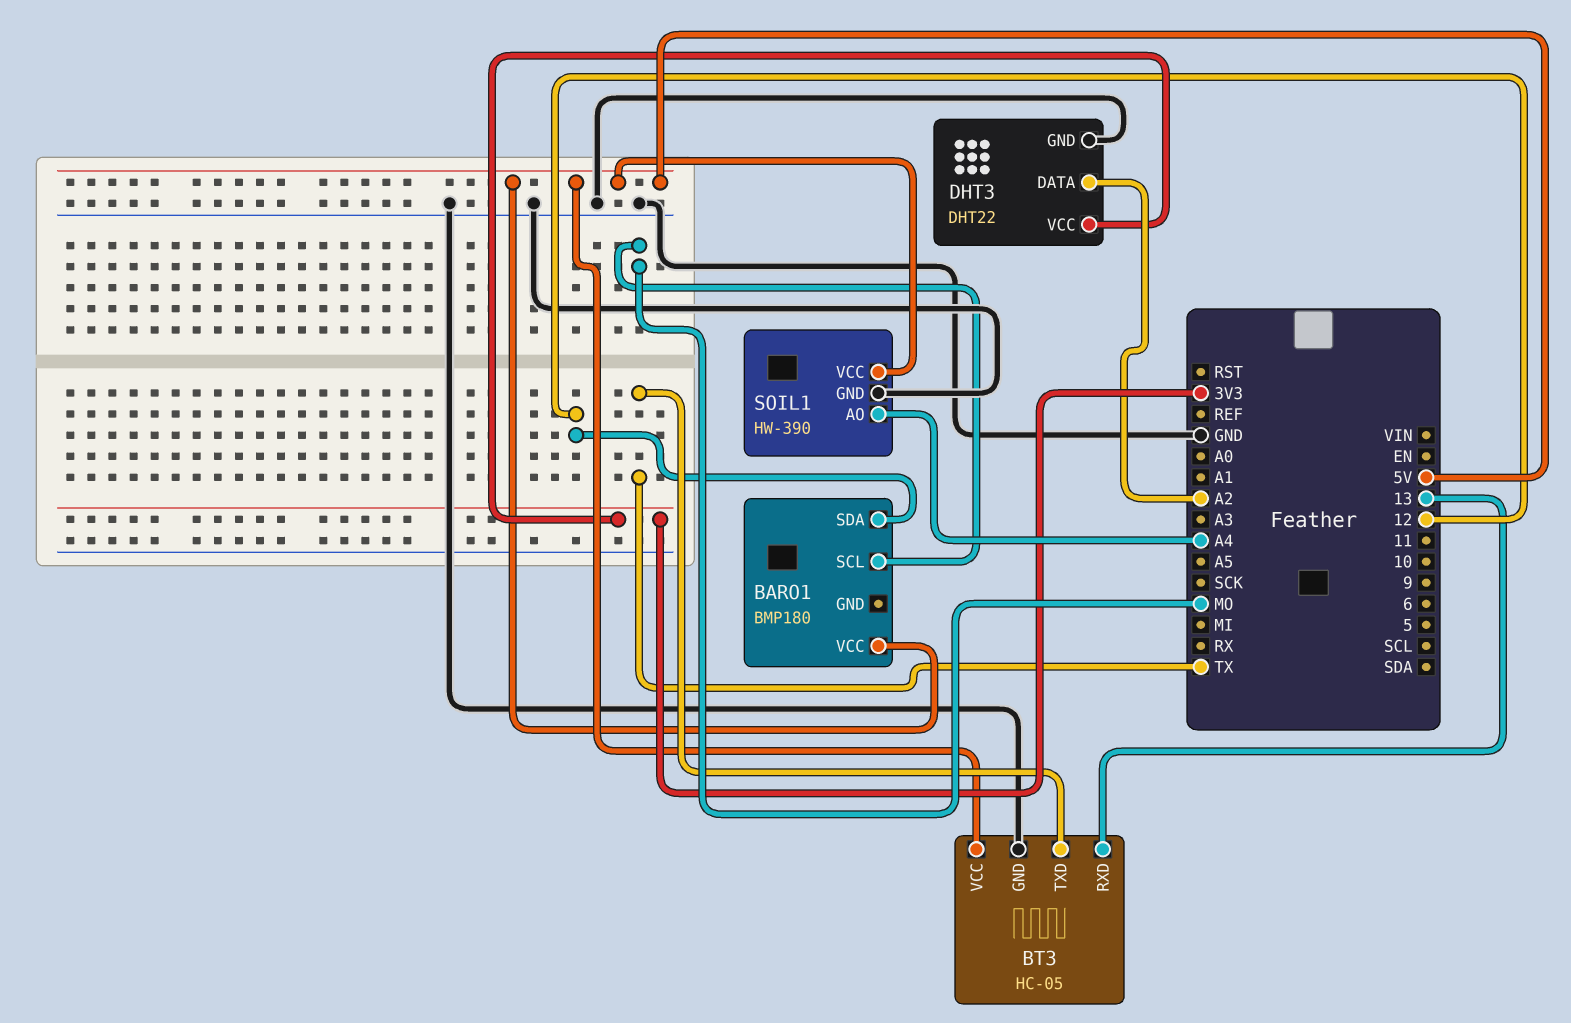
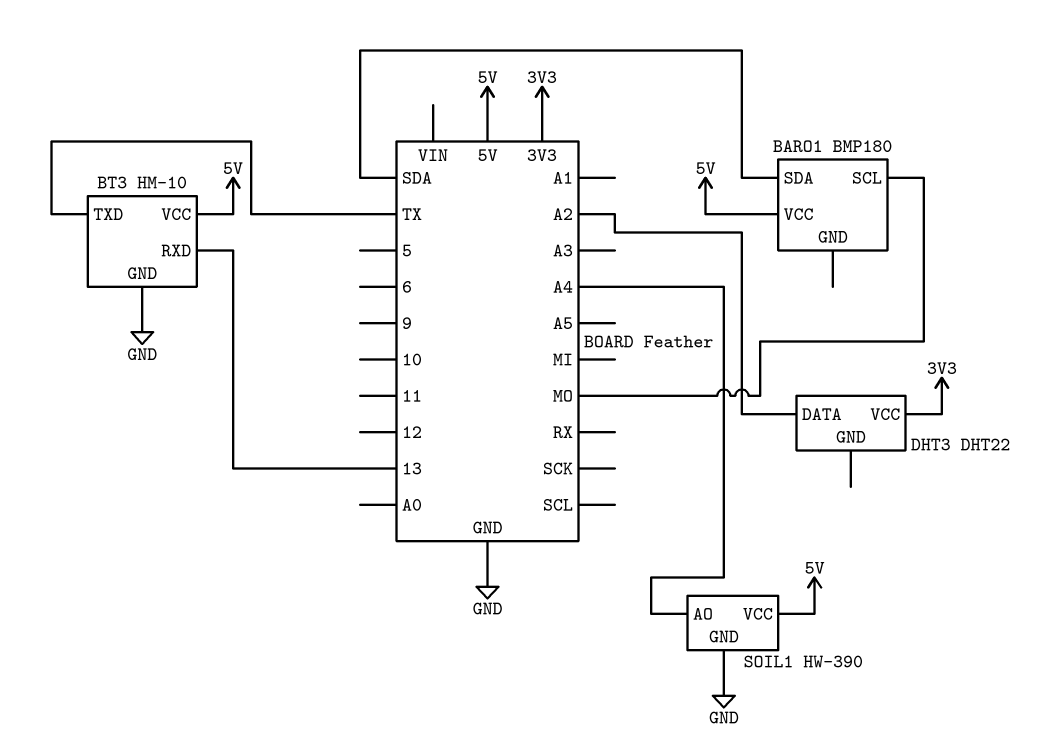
BARO1 pin SDA: 12 -> SDA
BT3: HC-05 -> HM-10
DHT3 pin GND: GND -> none

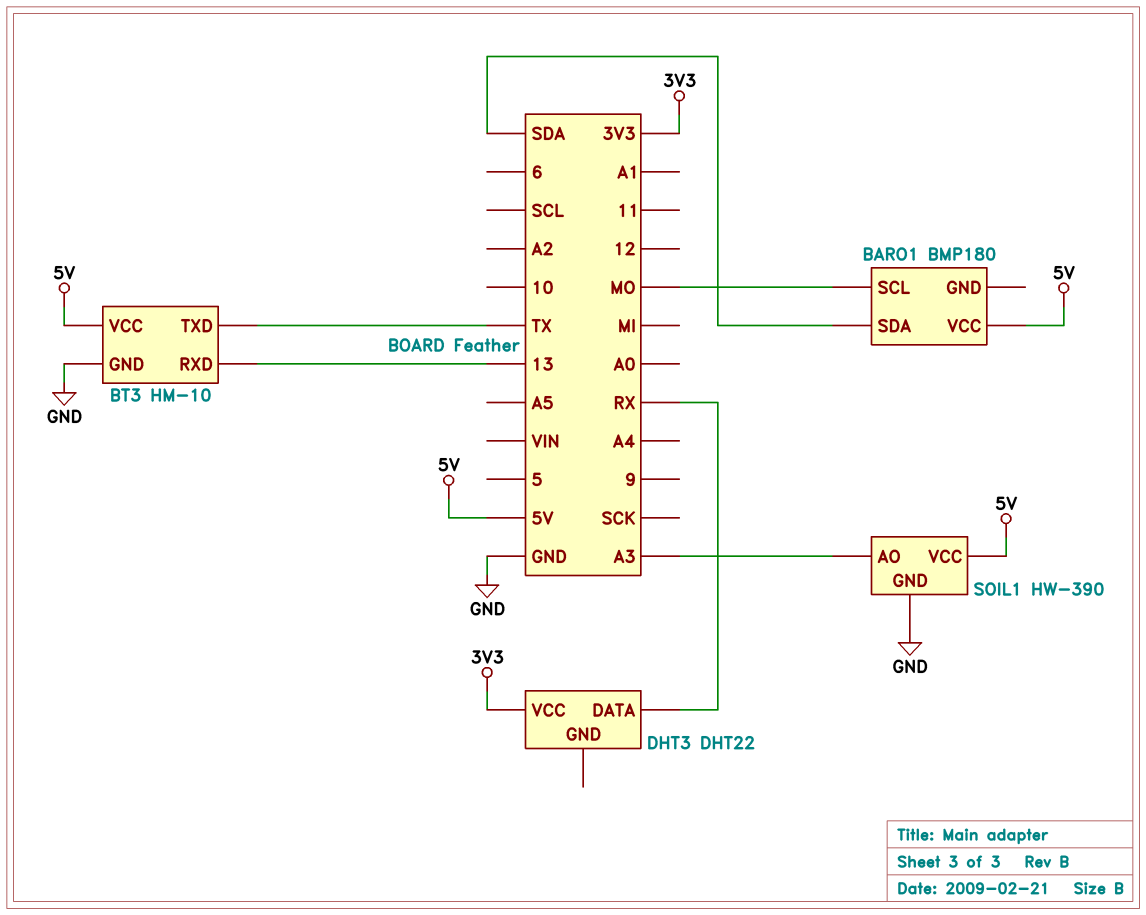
DHT3 pin DATA: A2 -> RX
SOIL1 pin AO: A4 -> A3

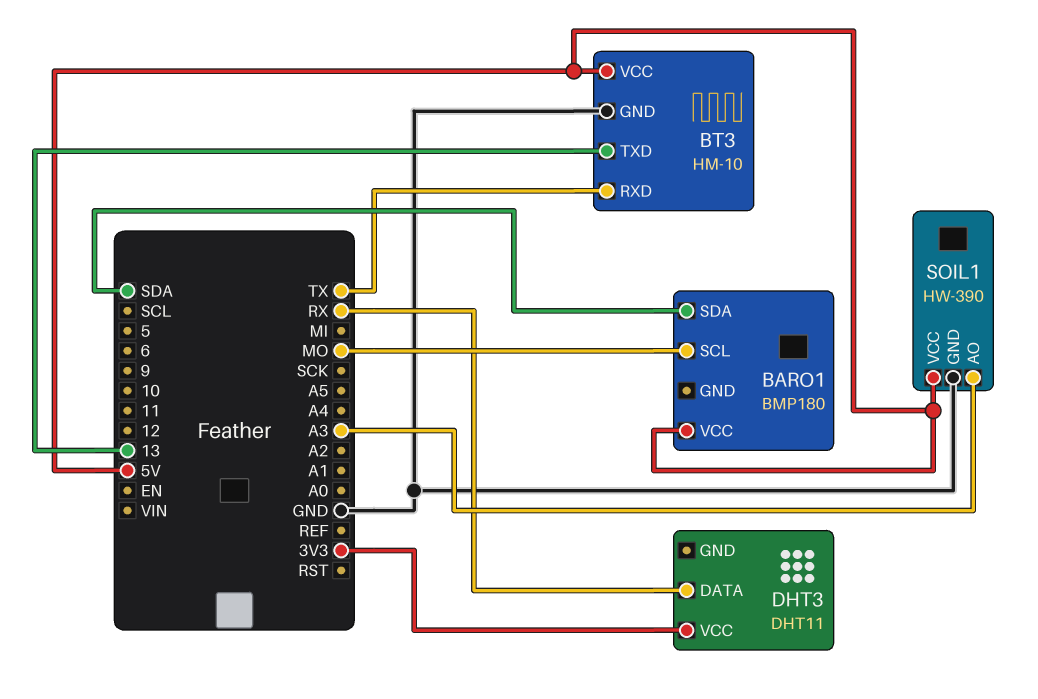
BT3 pin RXD: 13 -> TX
BT3 pin TXD: TX -> 13
DHT3: DHT22 -> DHT11

